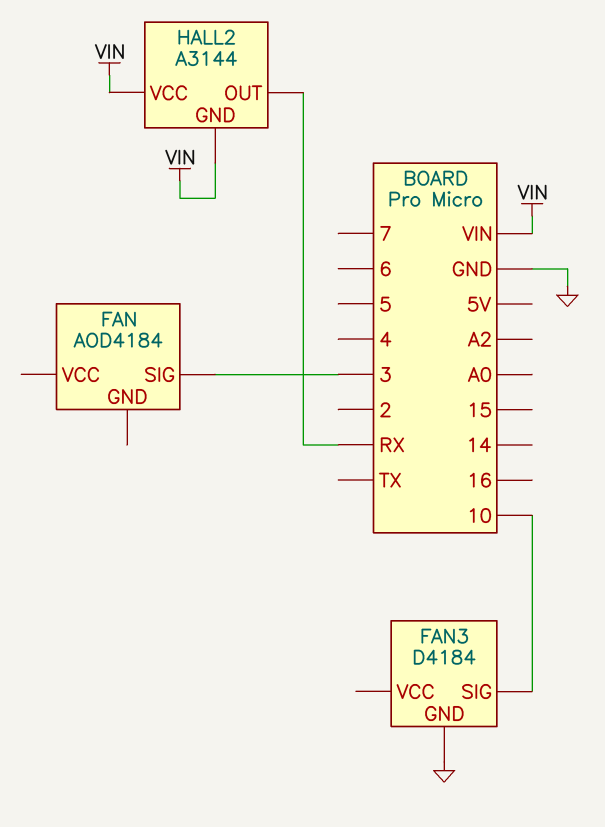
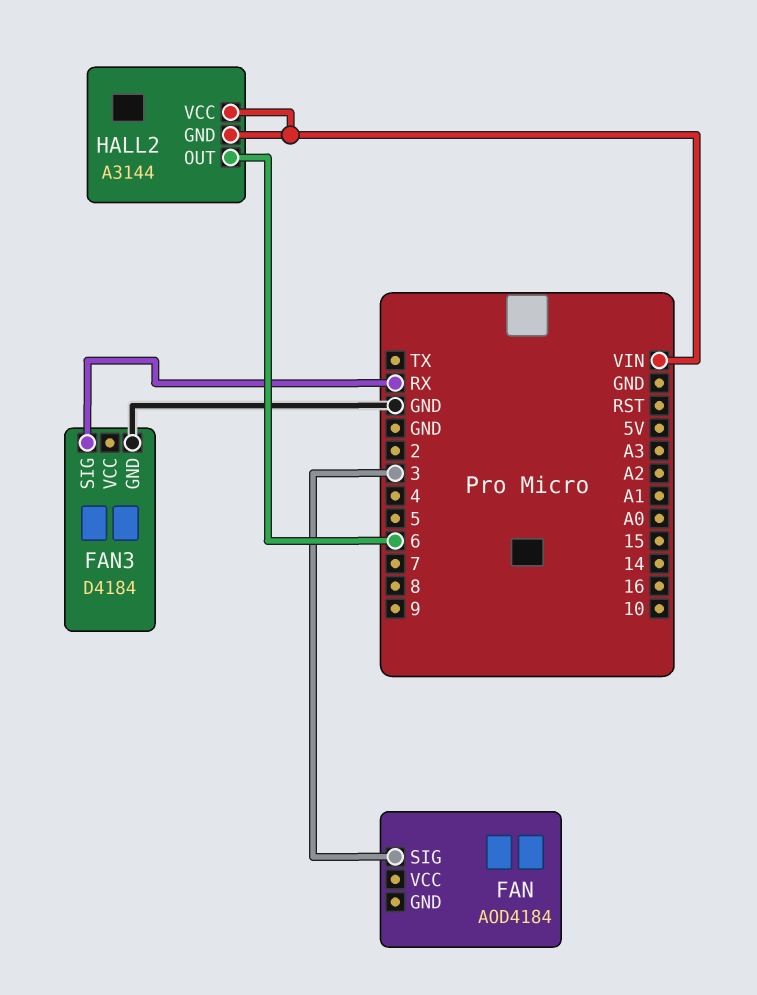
FAN3 pin SIG: 10 -> RX
HALL2 pin OUT: RX -> 6

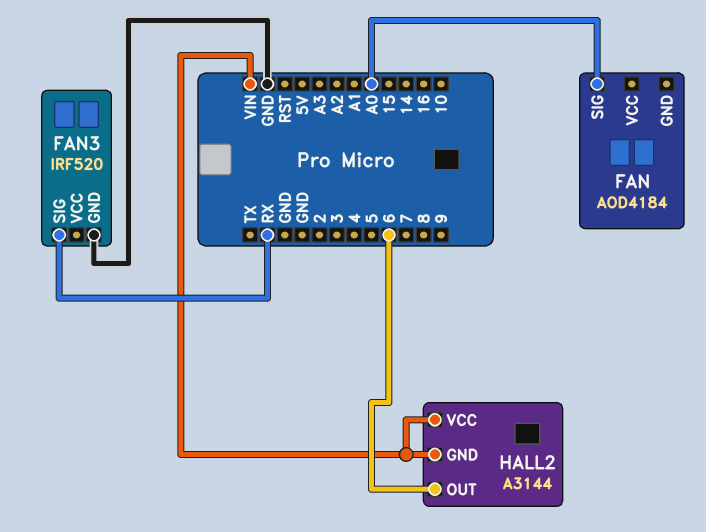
FAN pin SIG: 3 -> A0
FAN3: D4184 -> IRF520

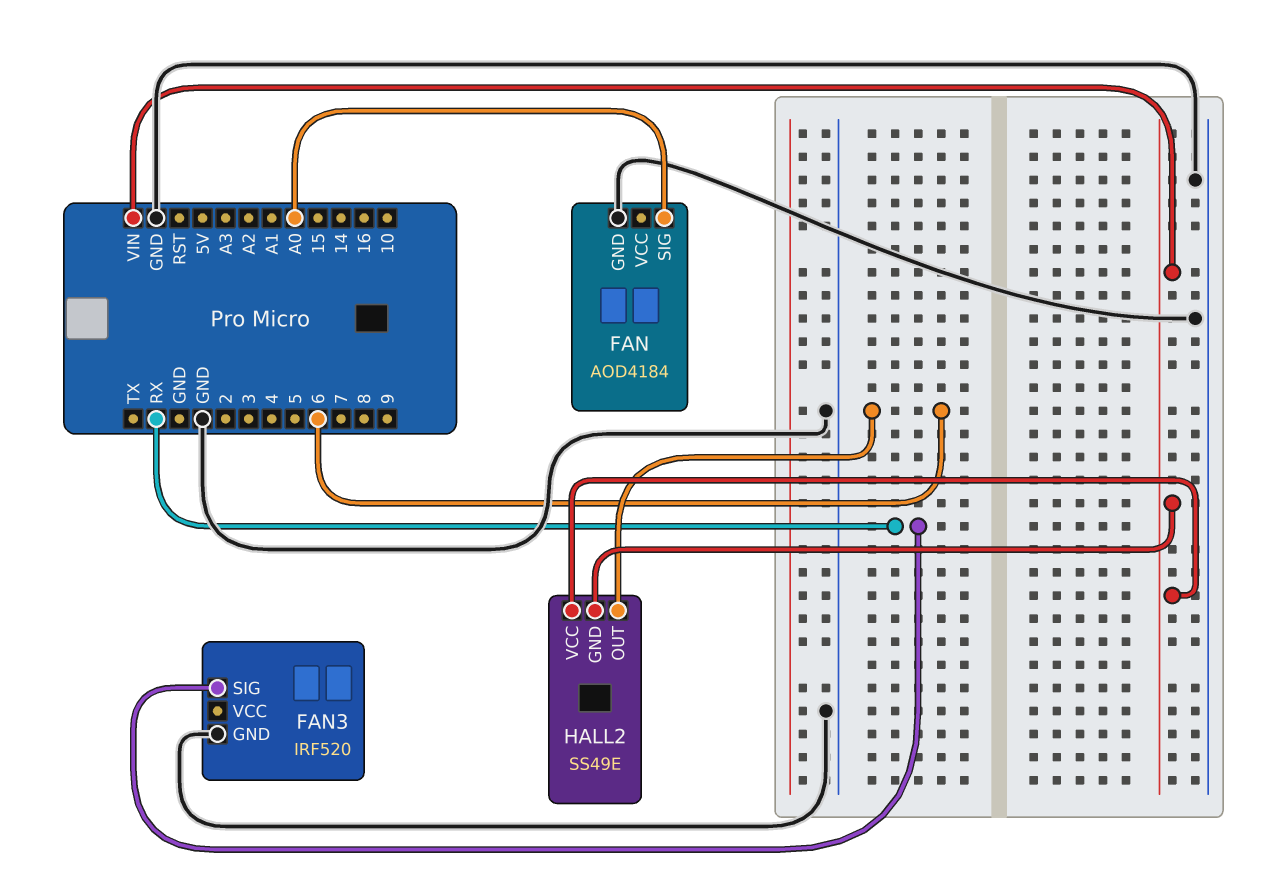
FAN pin GND: none -> GND
HALL2: A3144 -> SS49E

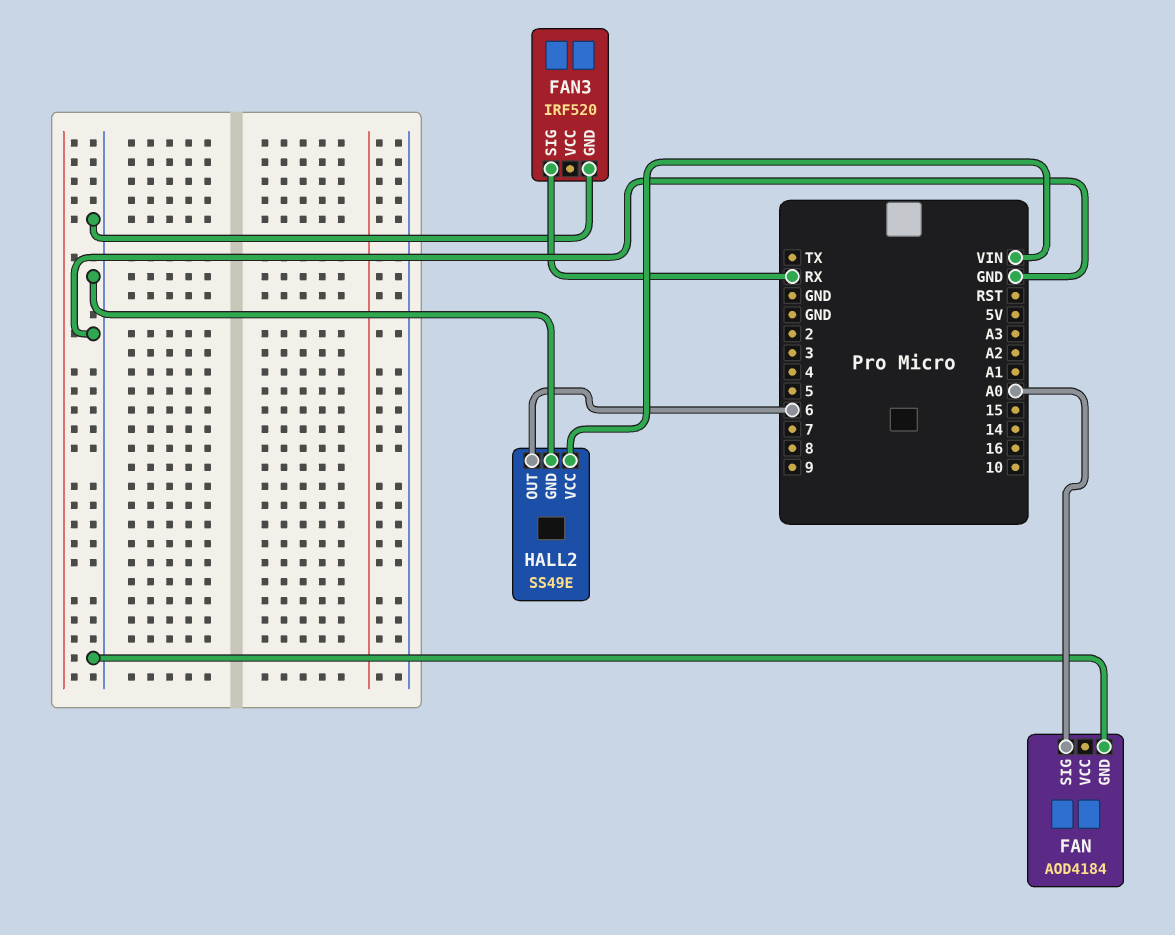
HALL2 pin GND: VIN -> GND

